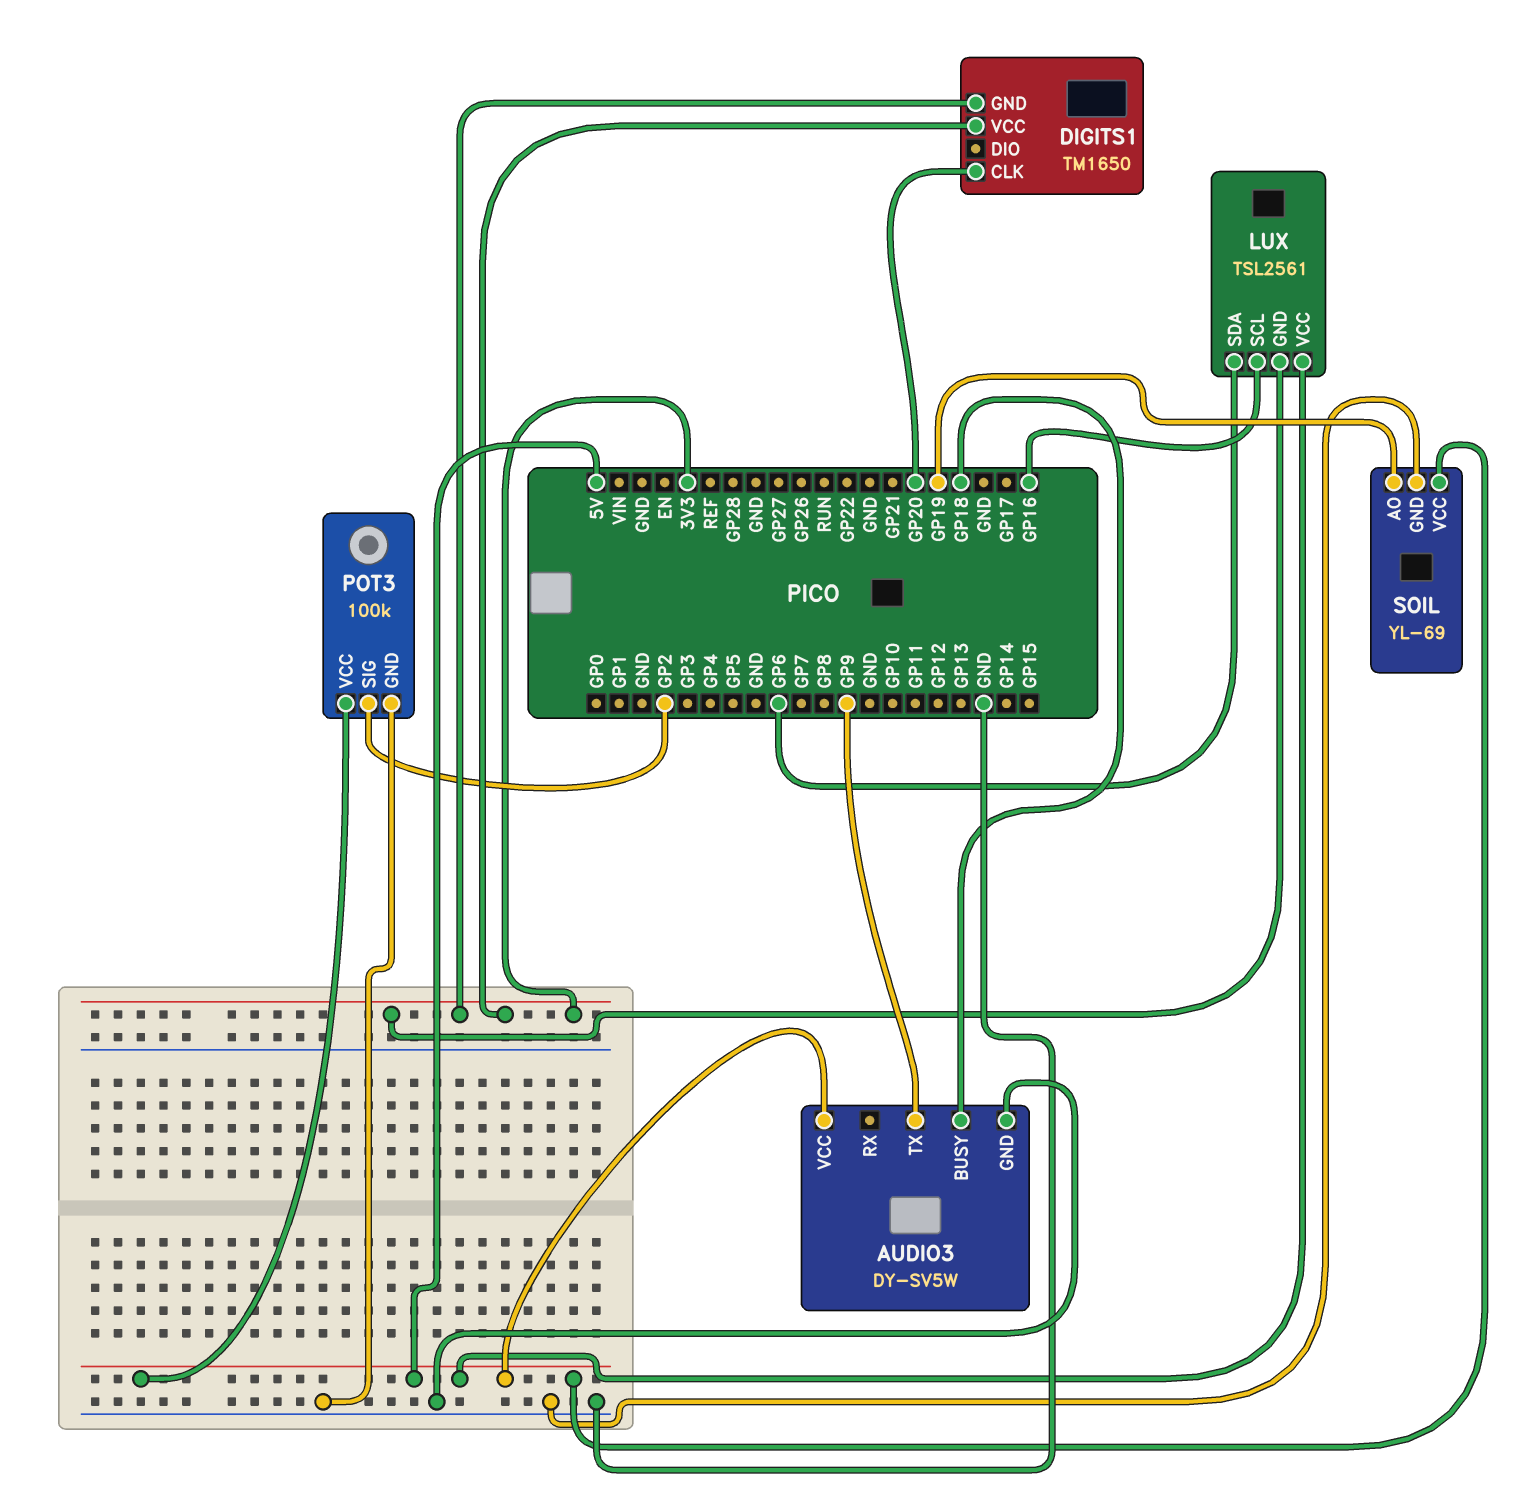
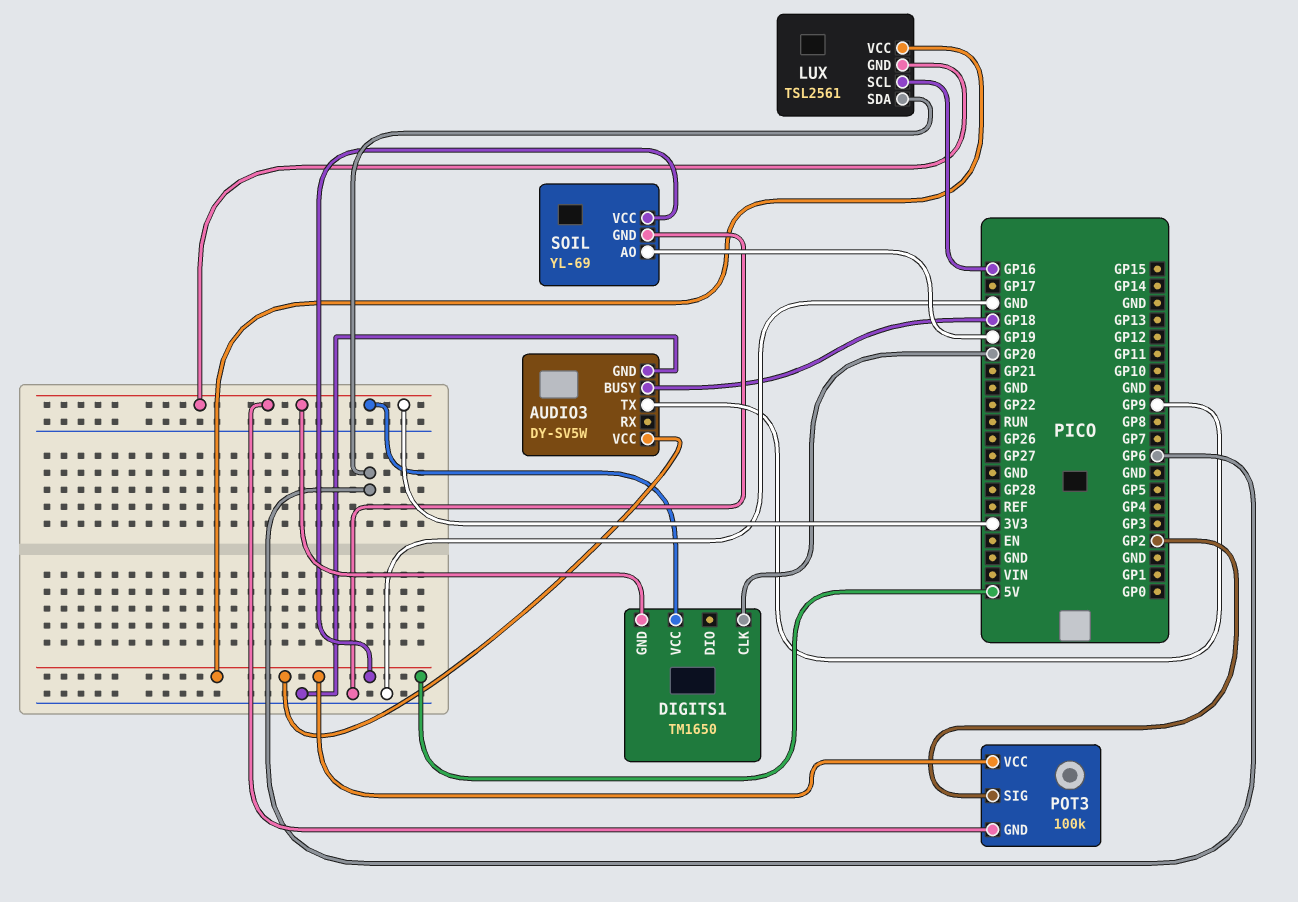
POT3 pin GND: GND -> 3V3

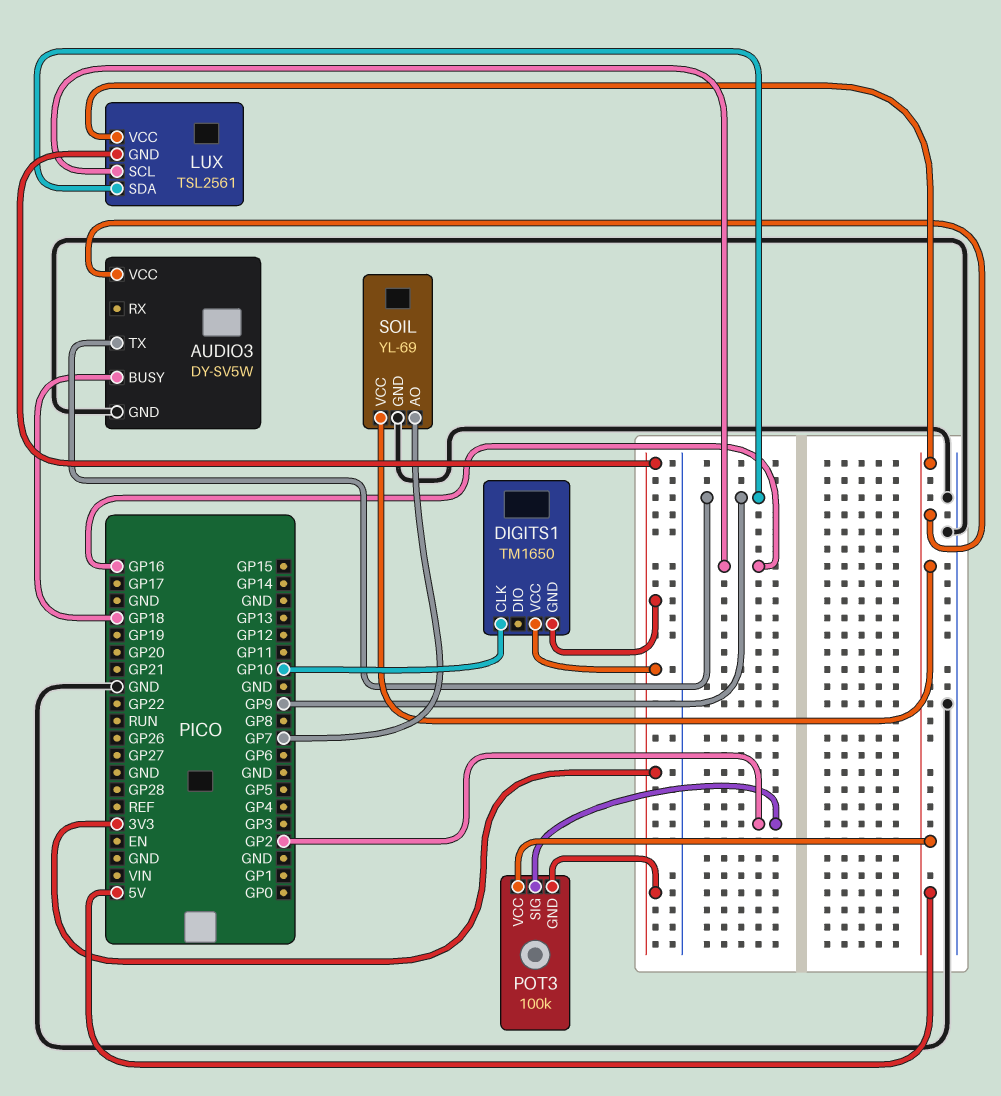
DIGITS1 pin CLK: GP20 -> GP10
LUX pin SDA: GP6 -> GP9
SOIL pin AO: GP19 -> GP7

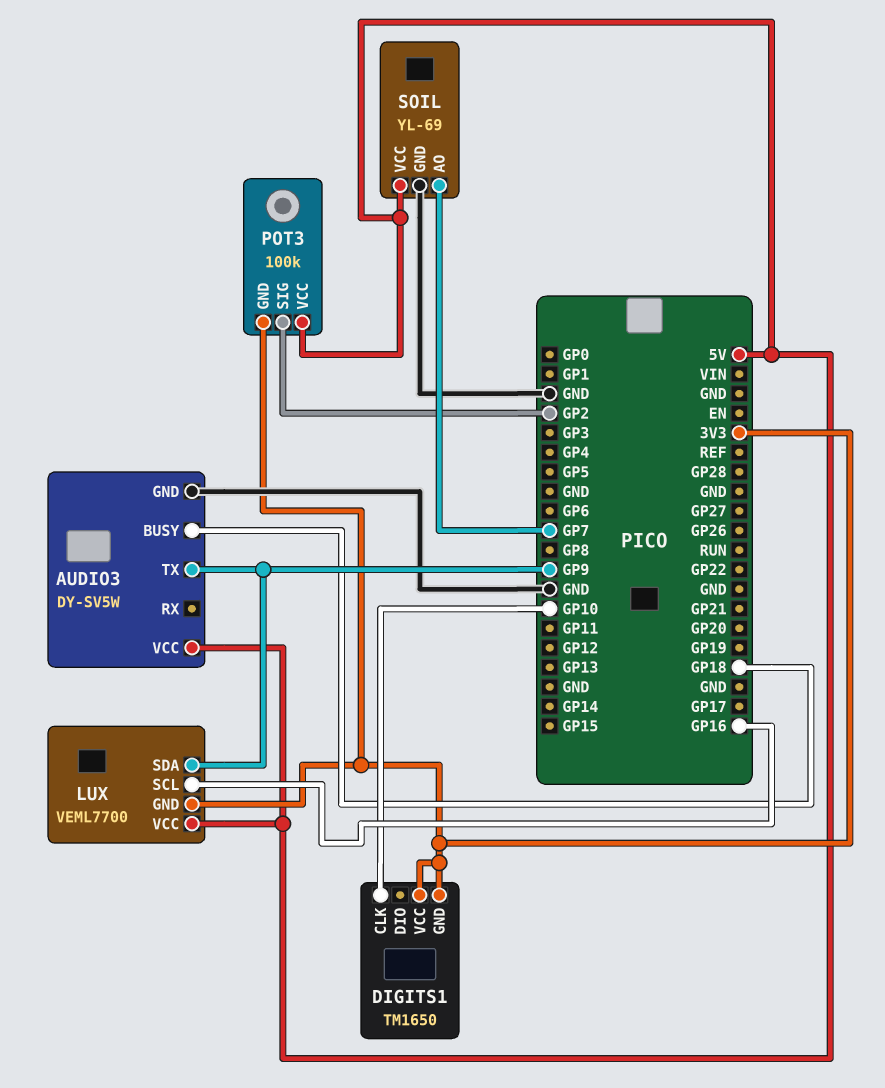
LUX: TSL2561 -> VEML7700

